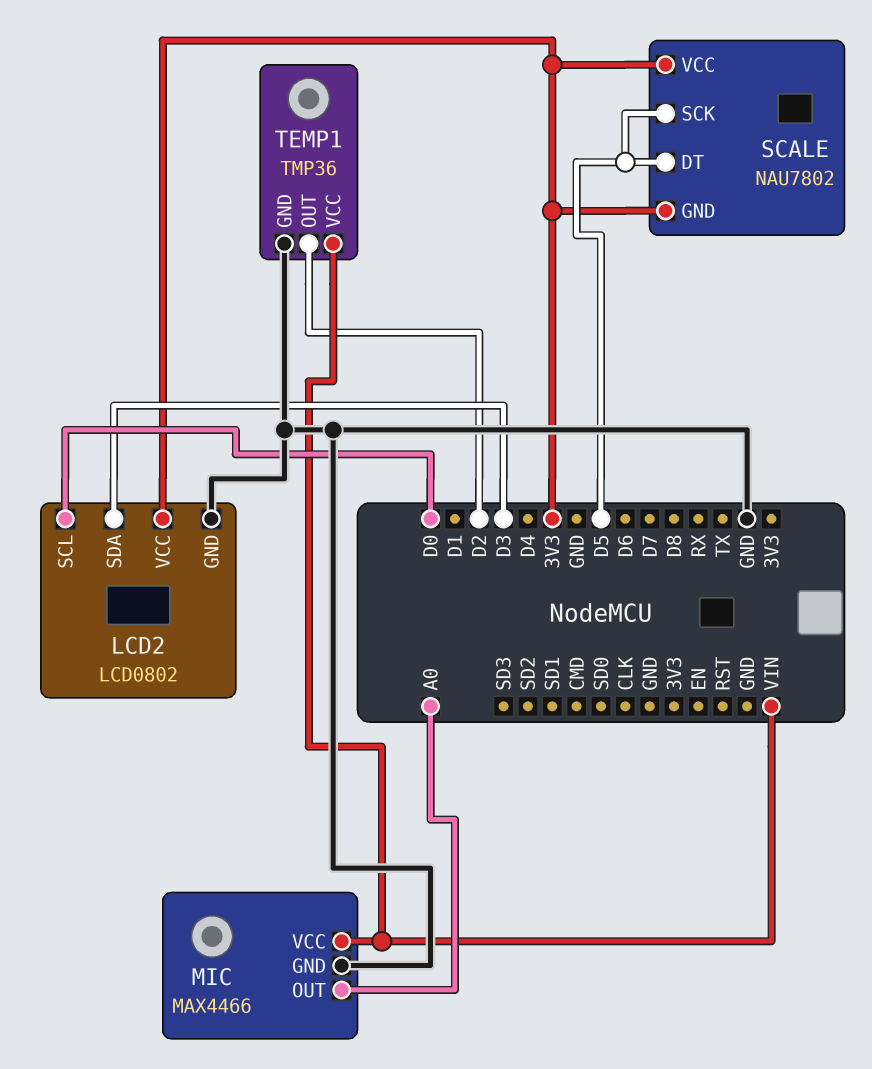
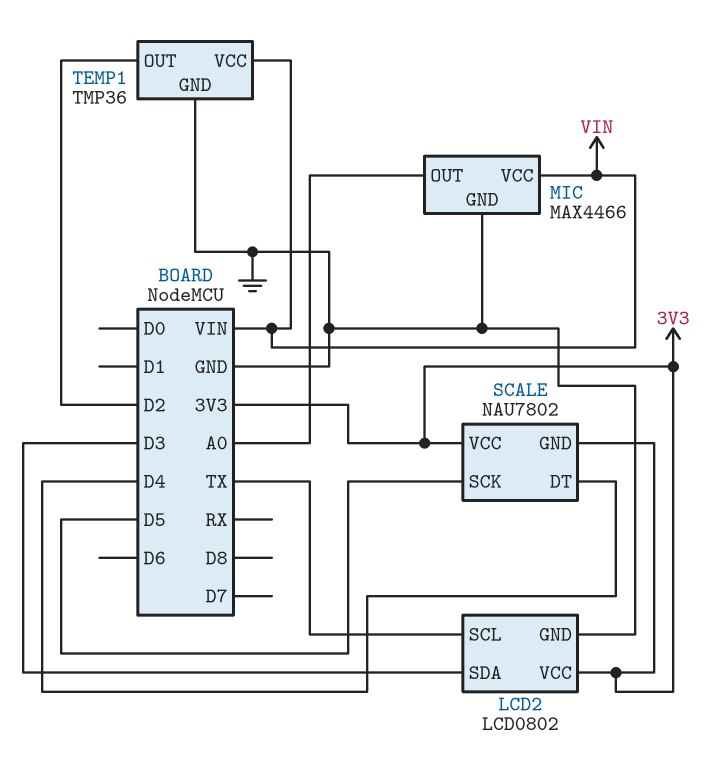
LCD2 pin SCL: D0 -> TX
SCALE pin DT: D5 -> D4

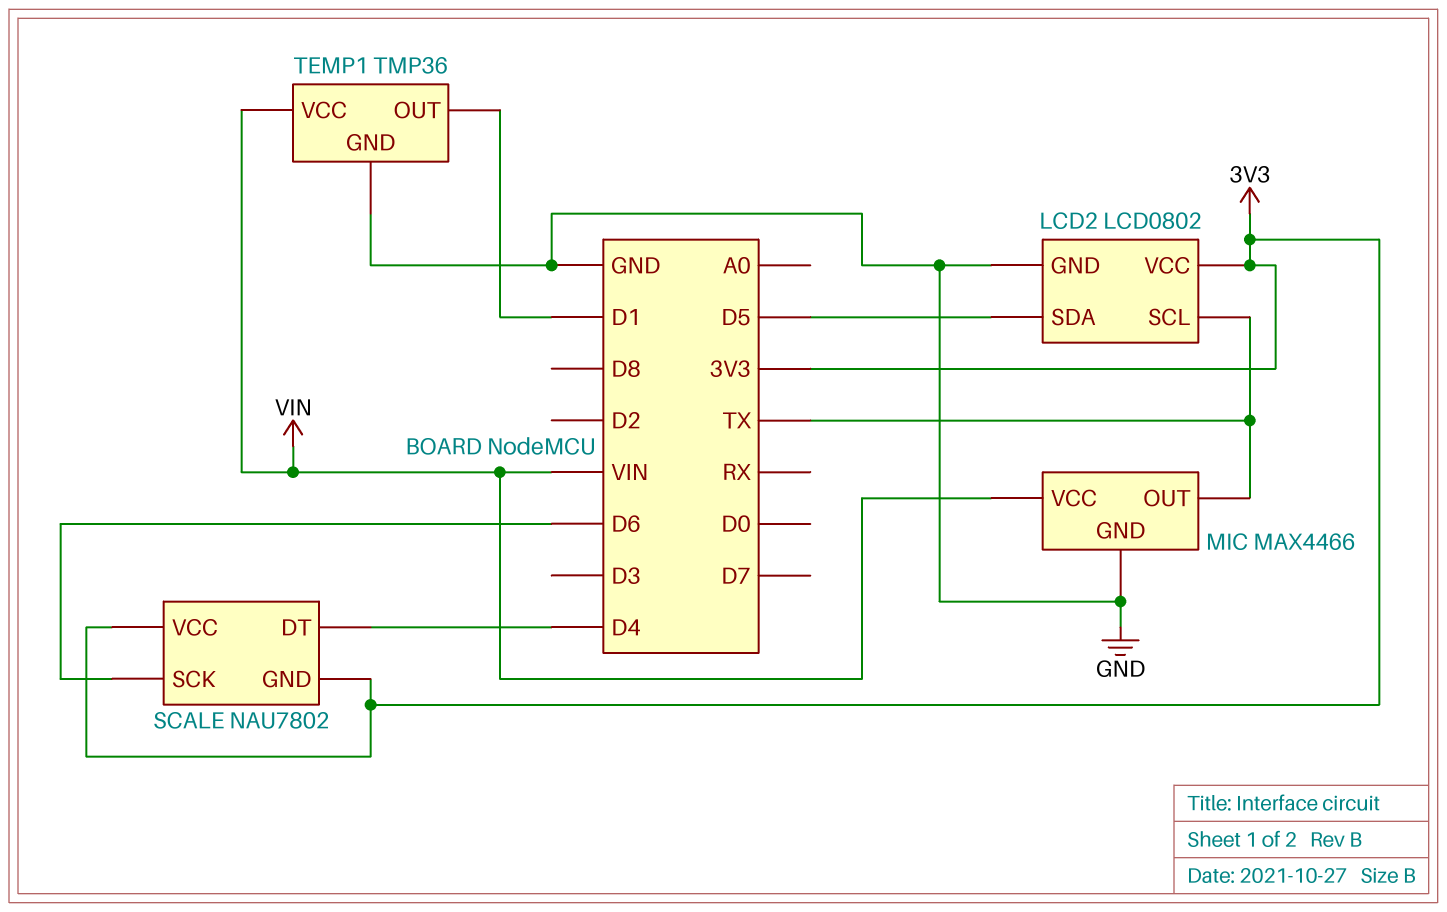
LCD2 pin SDA: D3 -> D5
MIC pin OUT: A0 -> TX
SCALE pin SCK: D5 -> D6
TEMP1 pin OUT: D2 -> D1

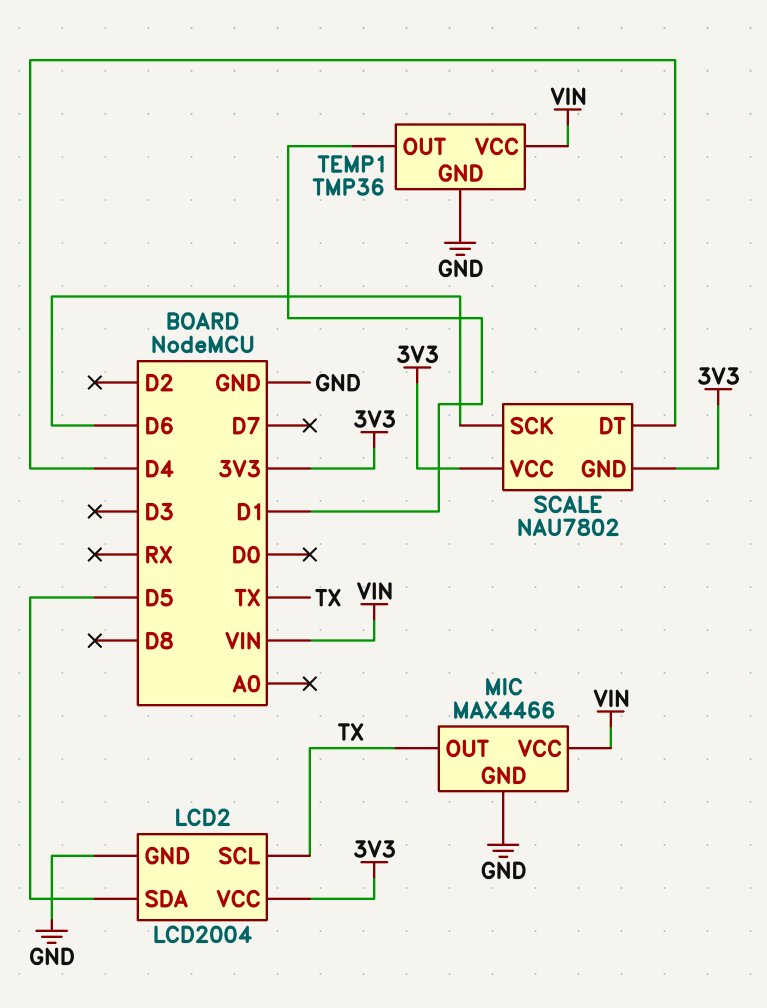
LCD2: LCD0802 -> LCD2004

